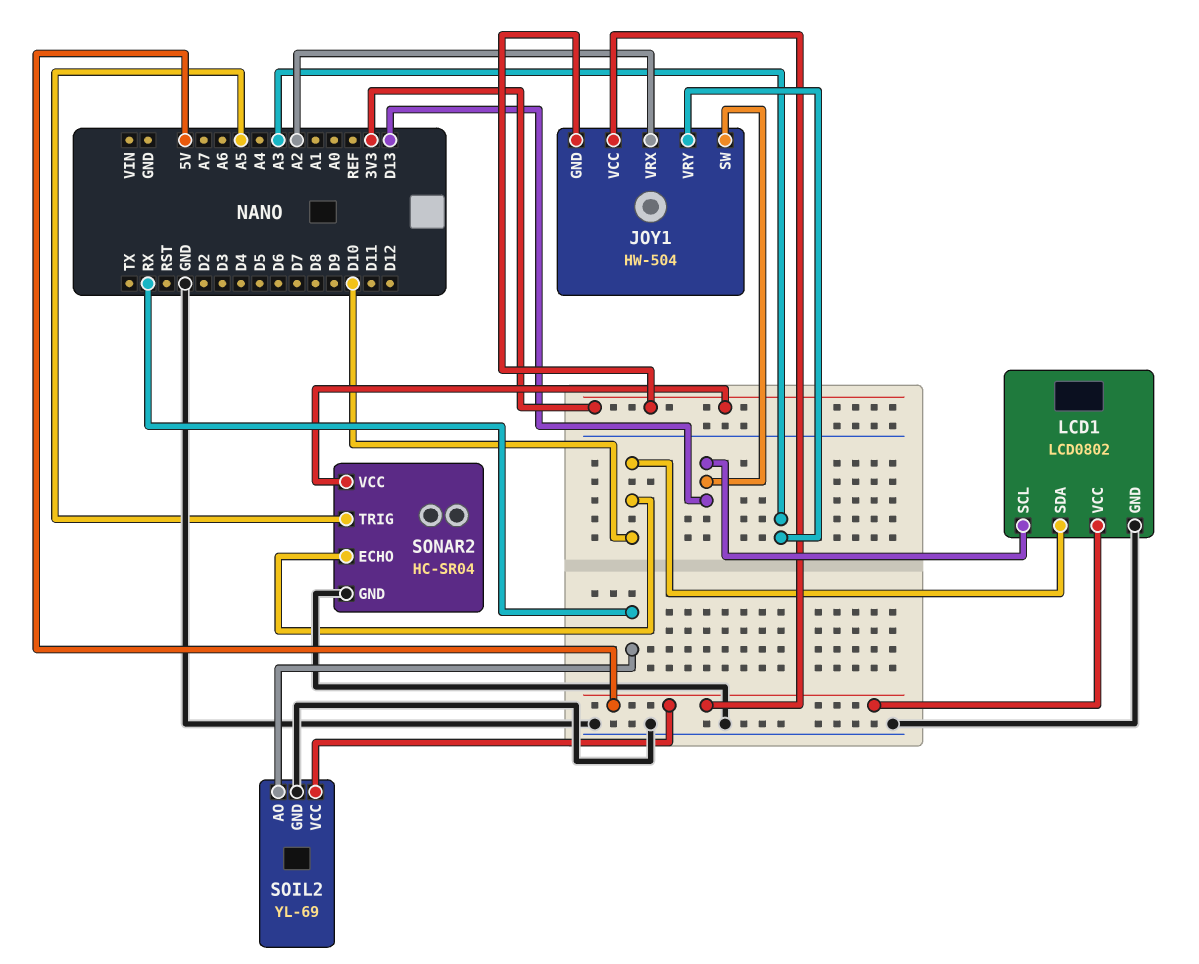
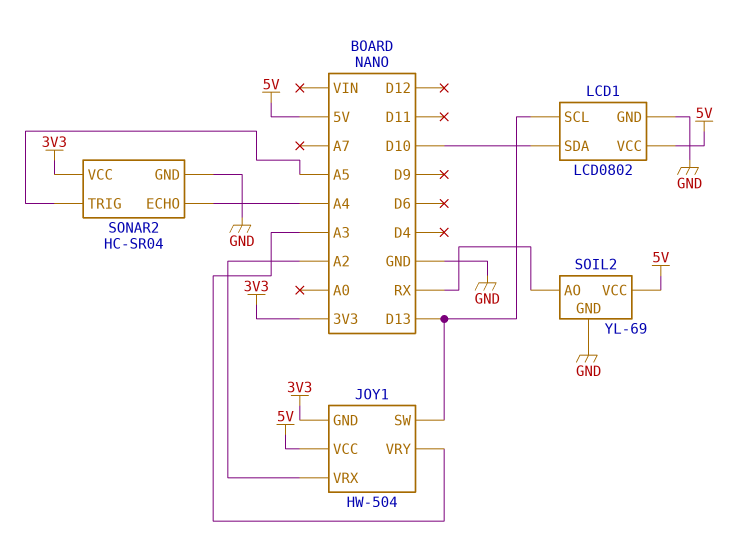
SONAR2 pin ECHO: D10 -> A4

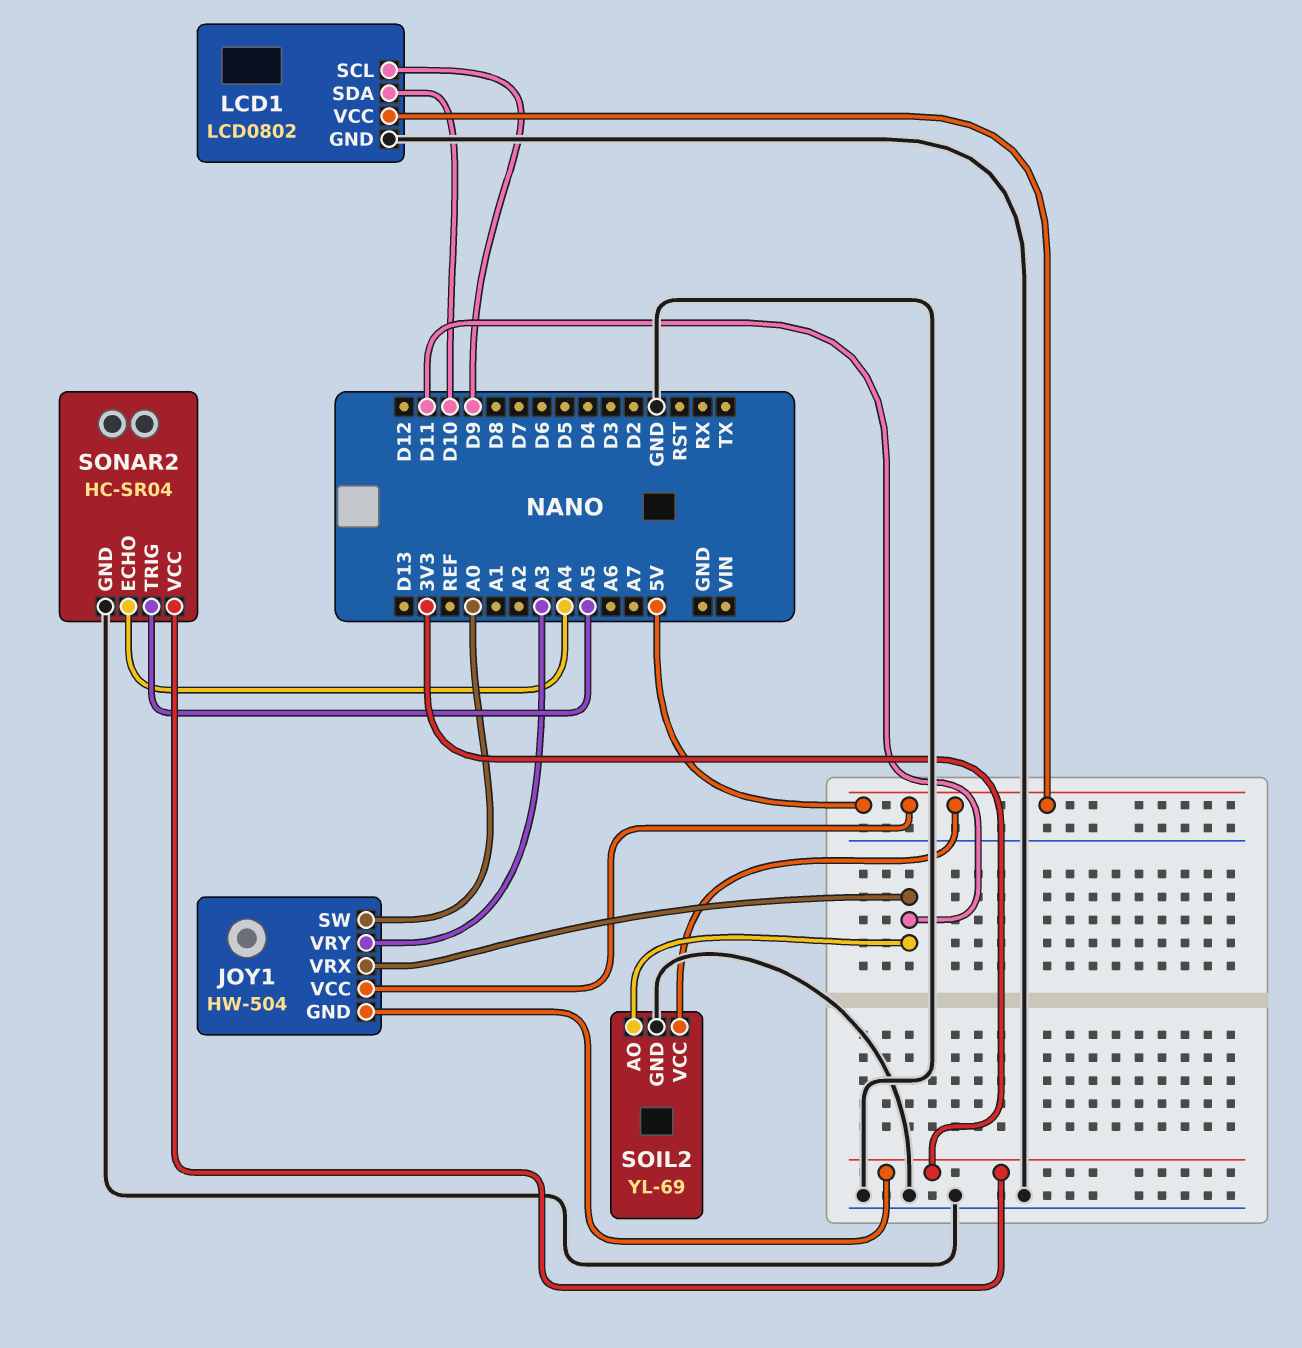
JOY1 pin SW: D13 -> A0
JOY1 pin VRX: A2 -> D11
LCD1 pin SCL: D13 -> D9
SOIL2 pin AO: RX -> D11

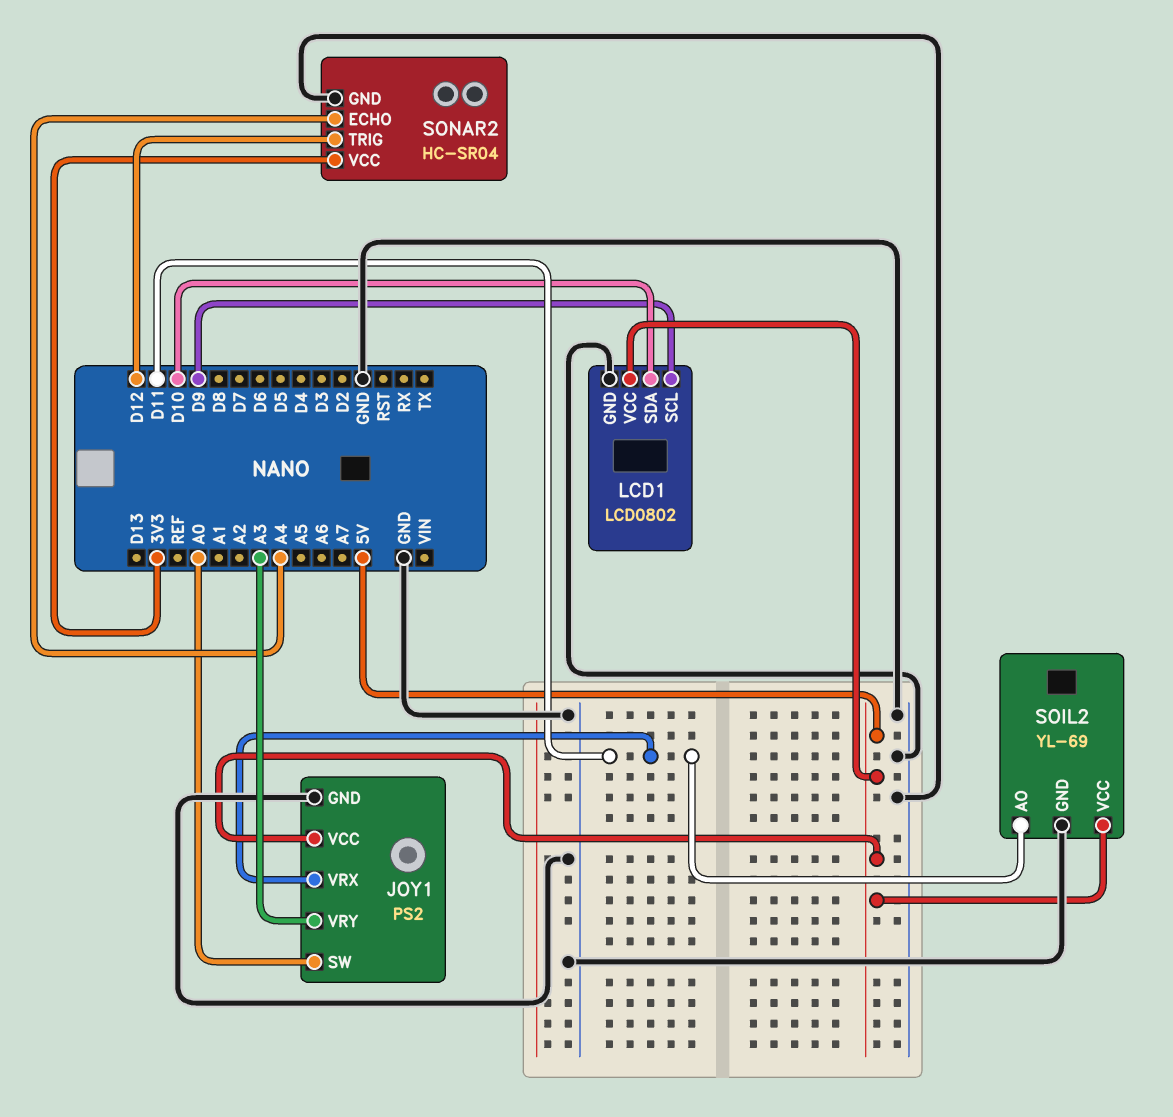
JOY1: HW-504 -> PS2
JOY1 pin GND: 3V3 -> GND
SONAR2 pin TRIG: A5 -> D12

